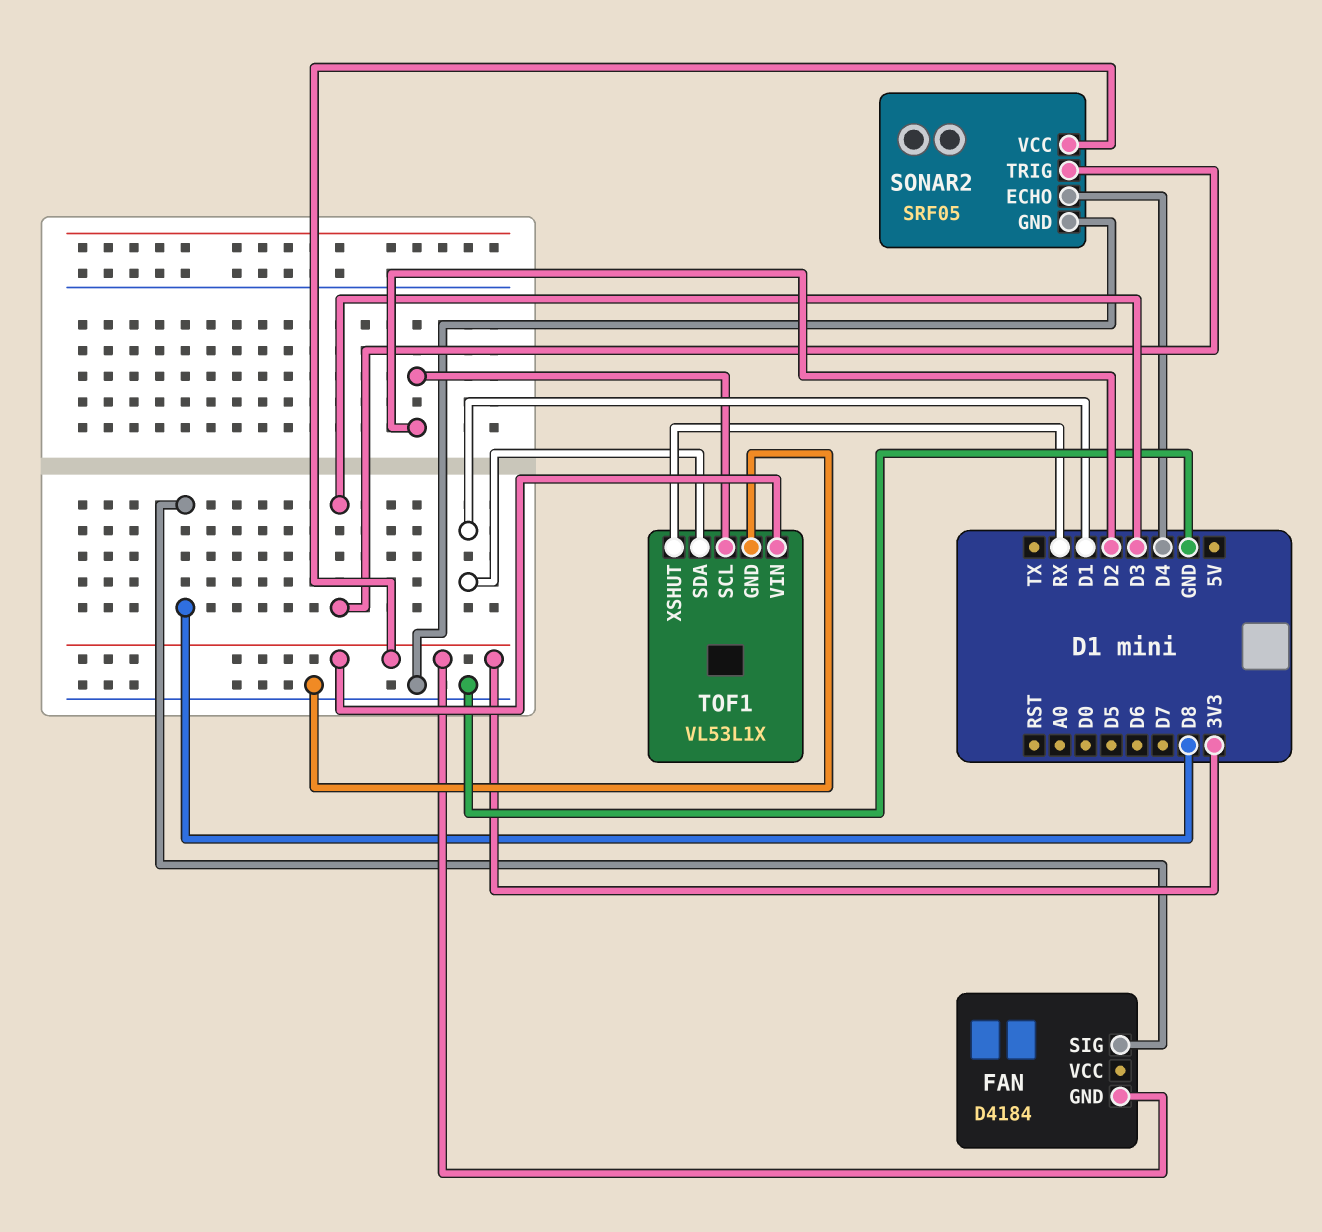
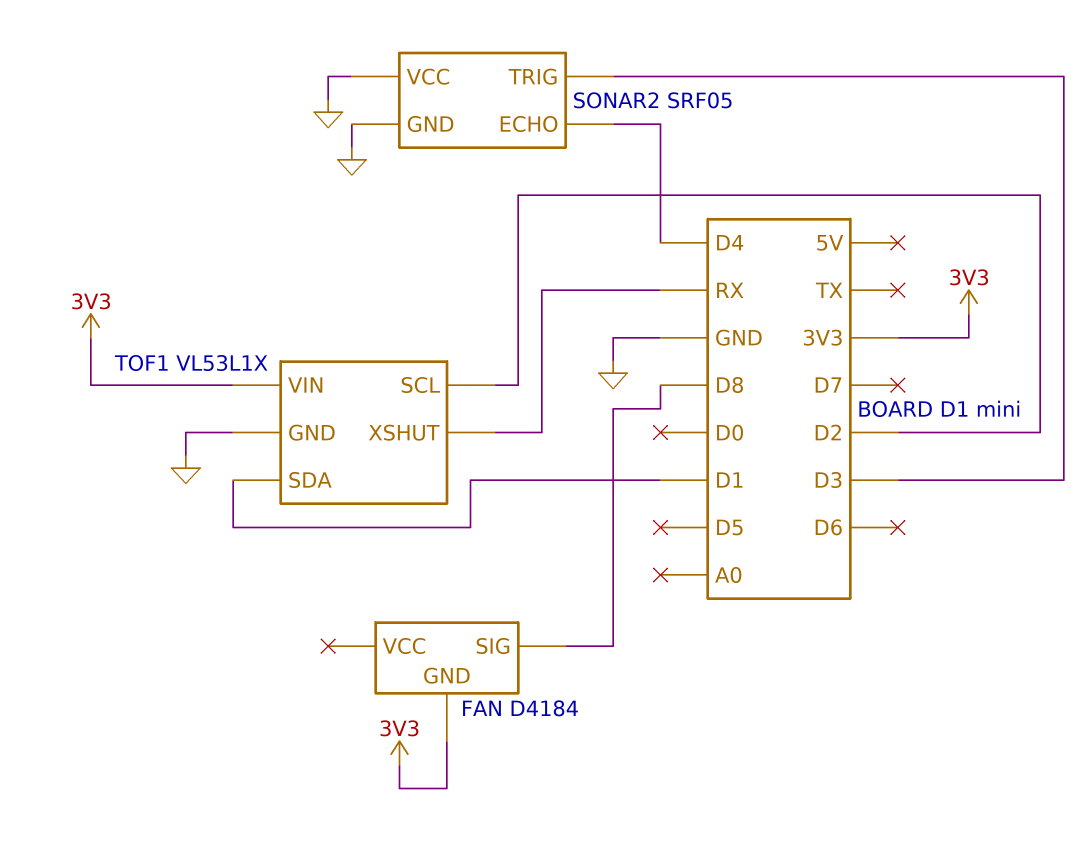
SONAR2 pin VCC: 3V3 -> GND

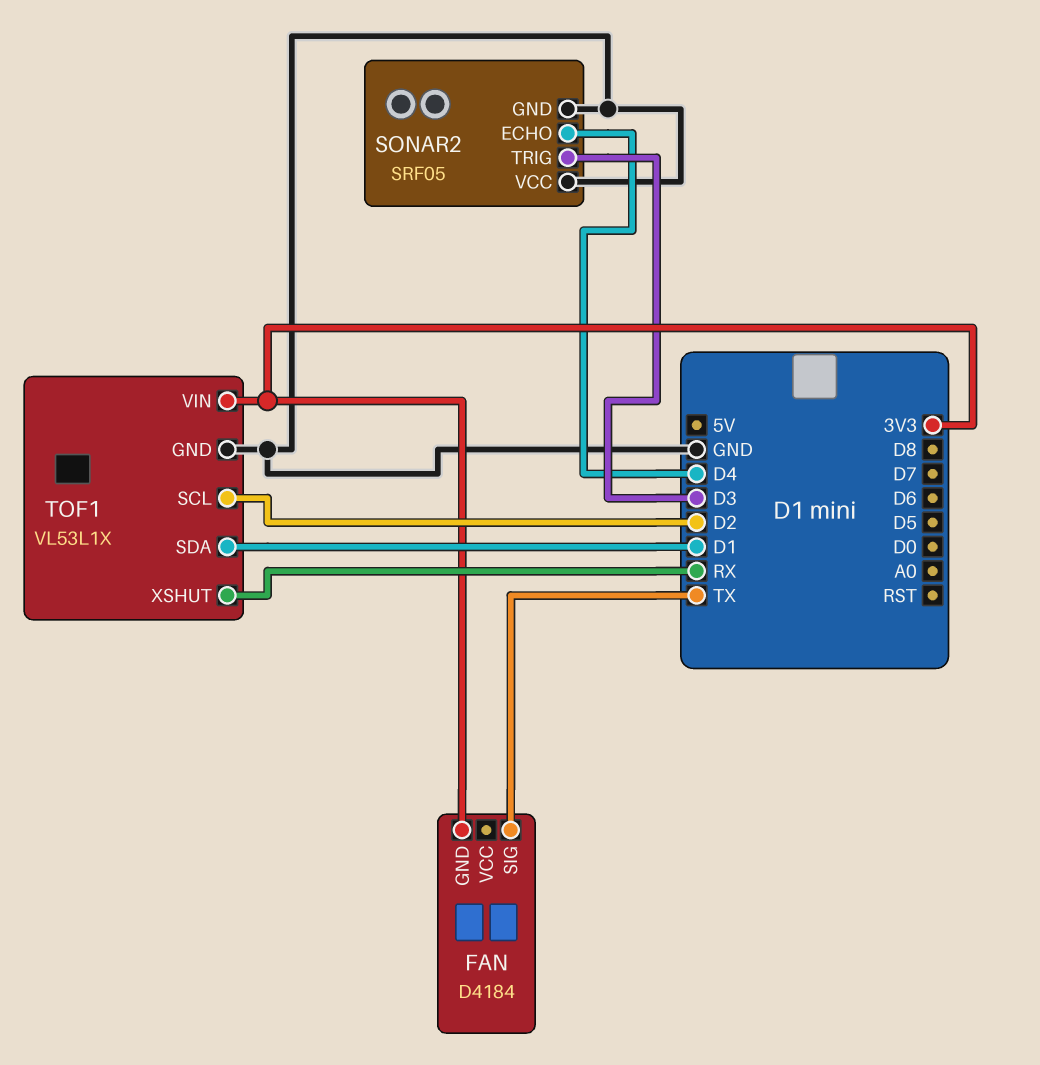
FAN pin SIG: D8 -> TX

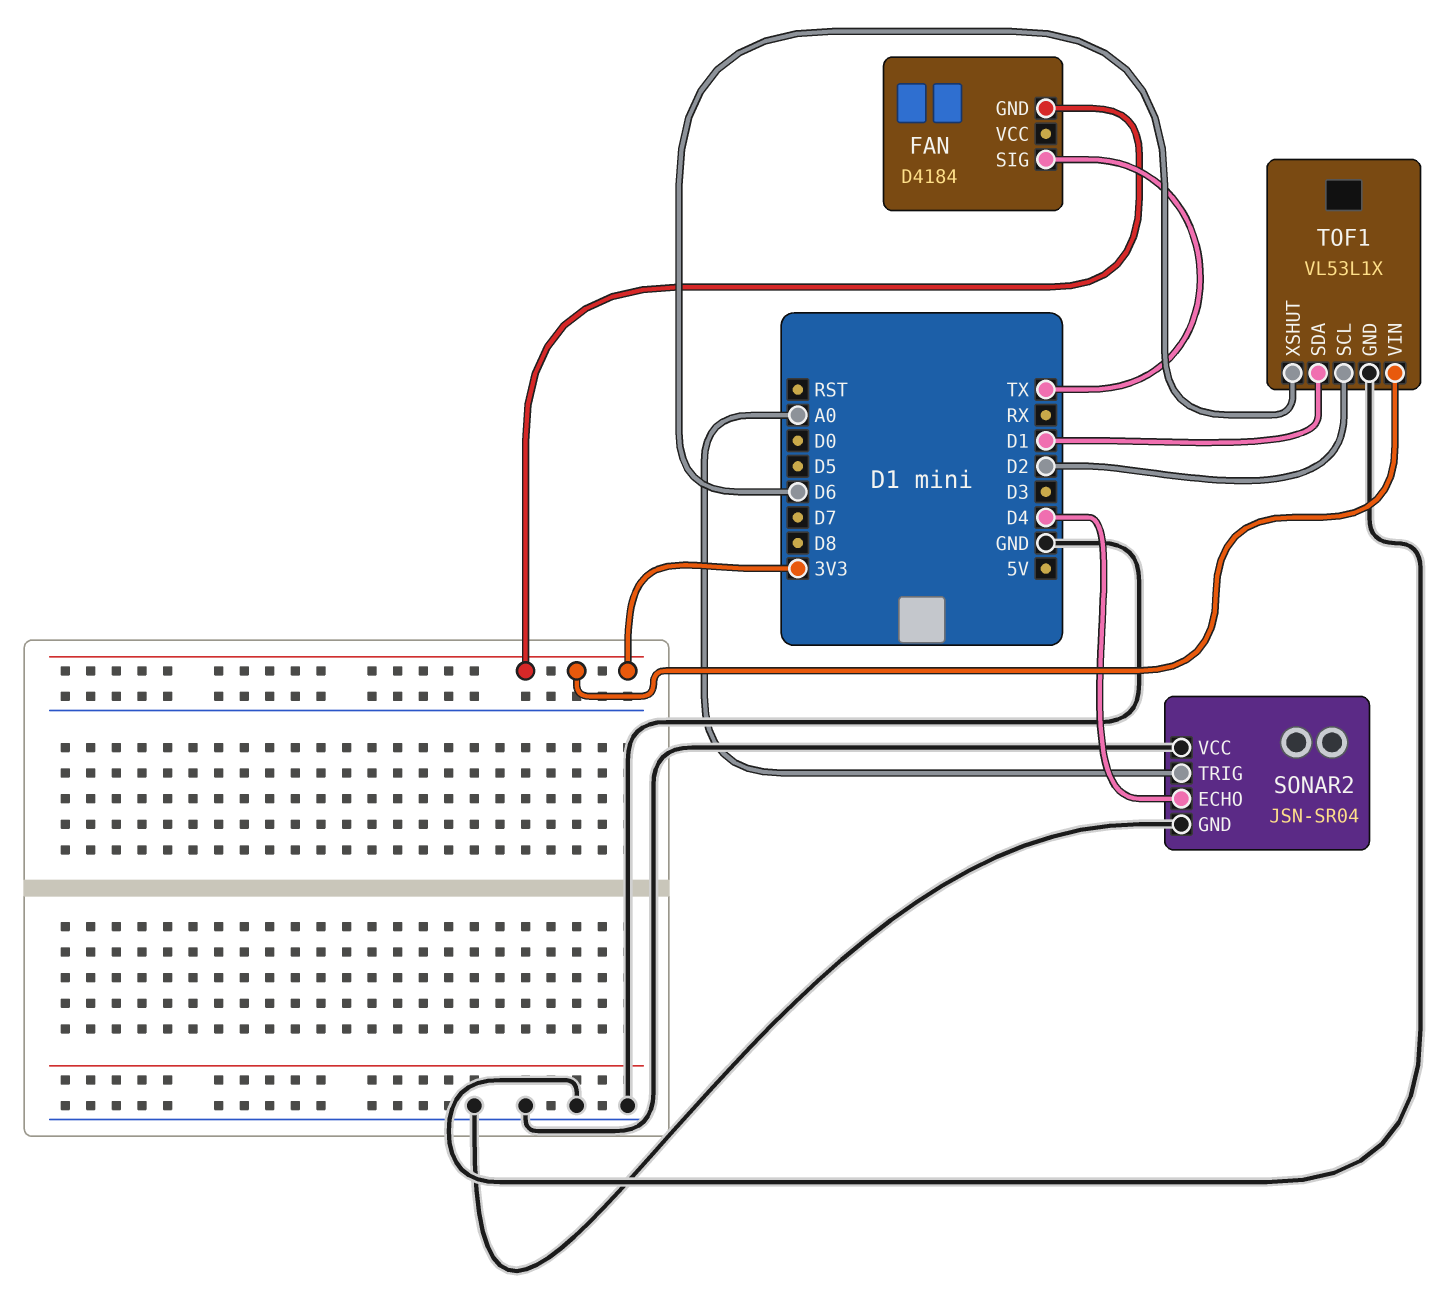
SONAR2: SRF05 -> JSN-SR04
SONAR2 pin TRIG: D3 -> A0
TOF1 pin XSHUT: RX -> D6

